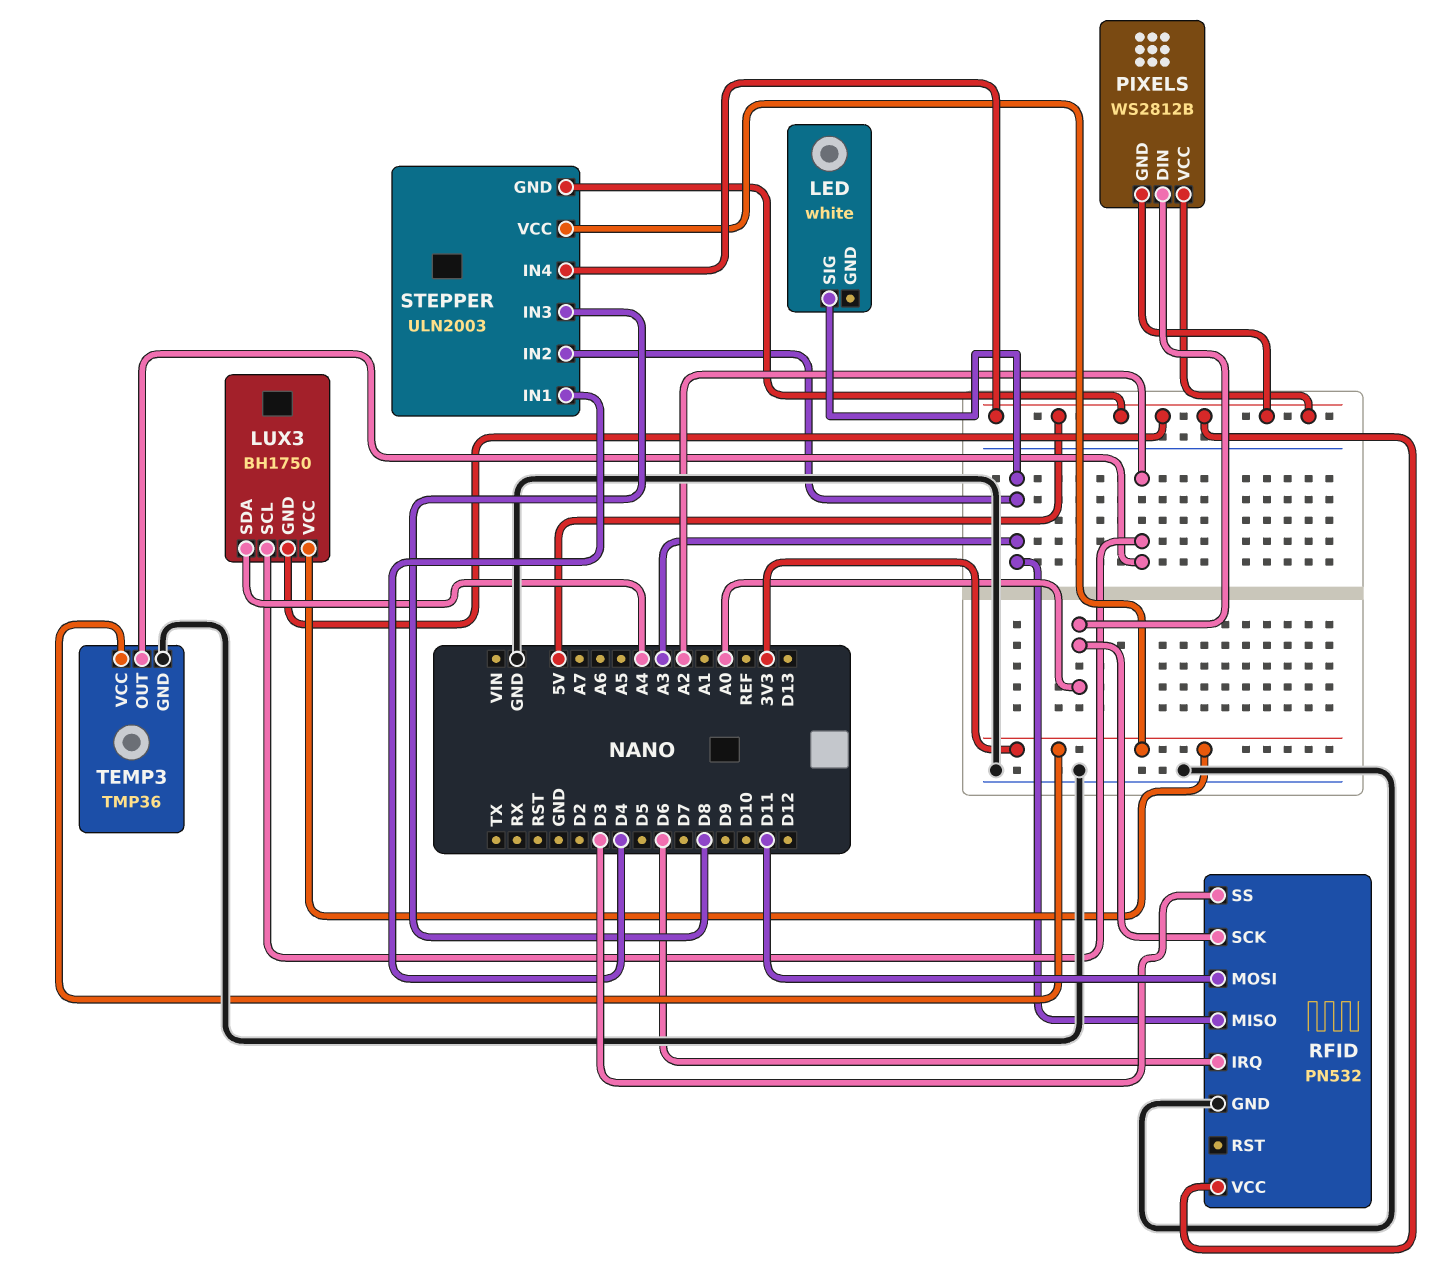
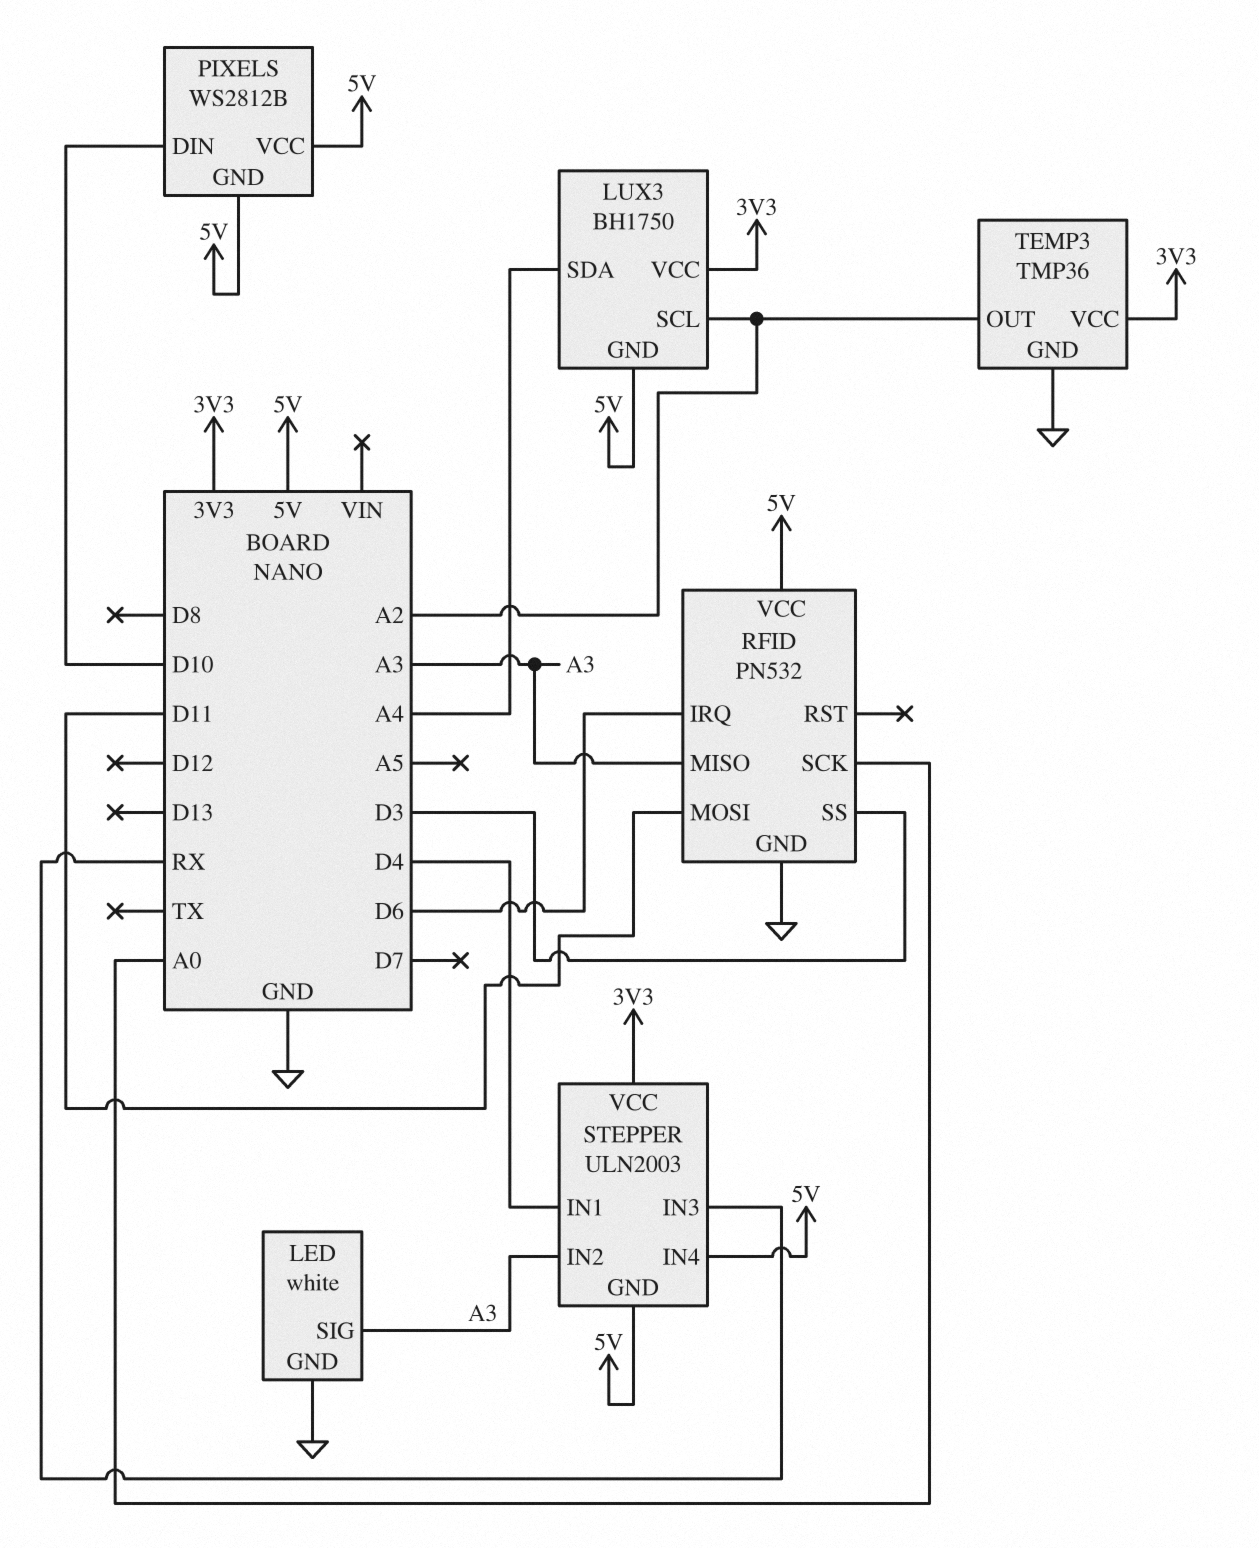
LED pin GND: none -> GND
PIXELS pin DIN: A0 -> D10
STEPPER pin IN3: D8 -> RX

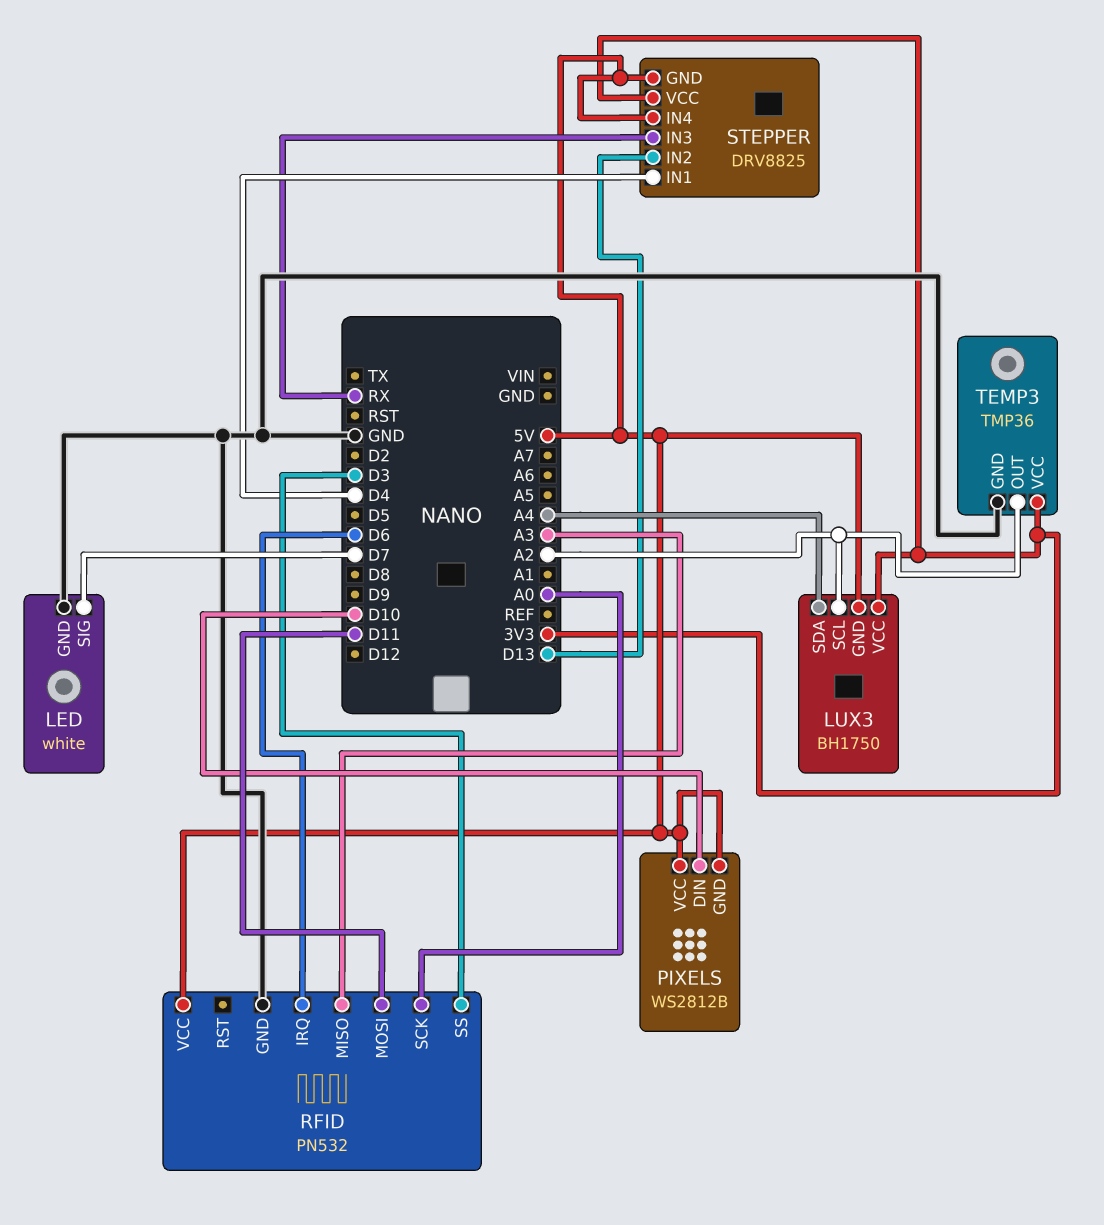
LED pin SIG: A3 -> D7
STEPPER: ULN2003 -> DRV8825
STEPPER pin IN2: A3 -> D13

